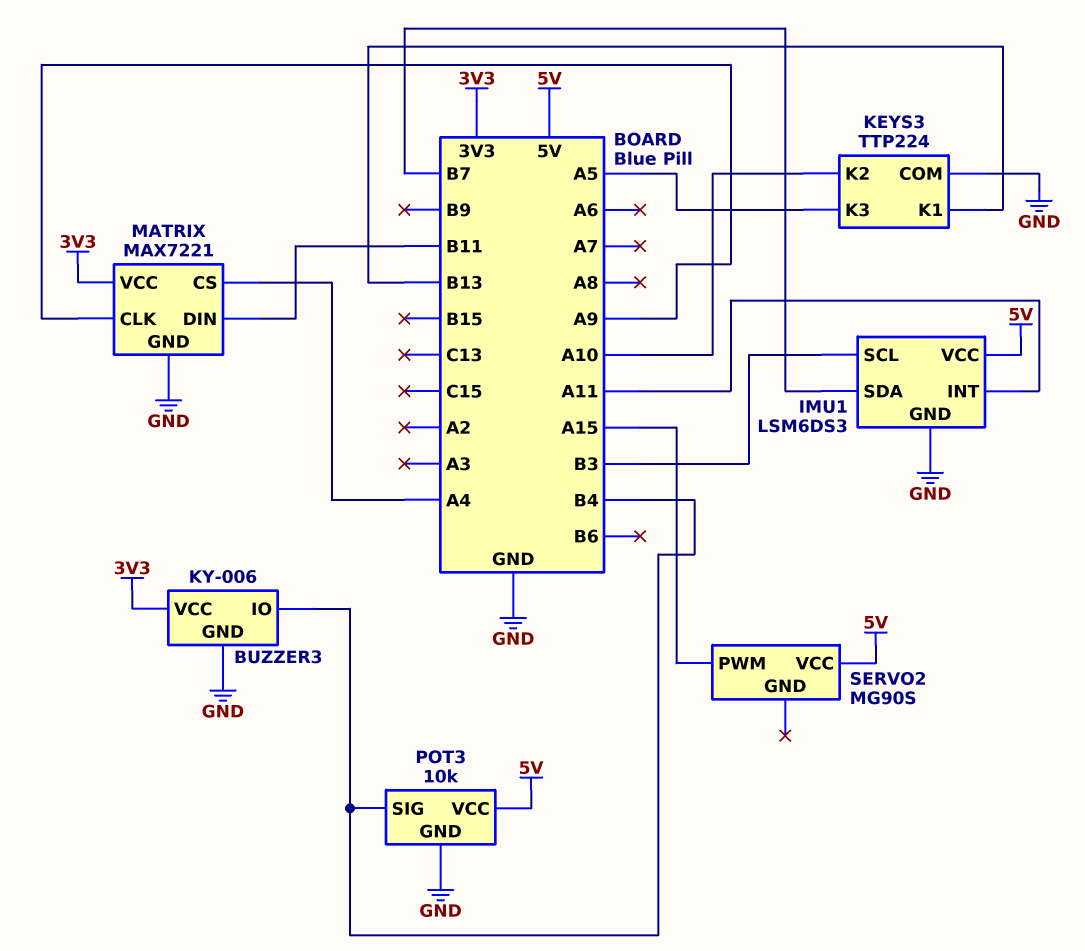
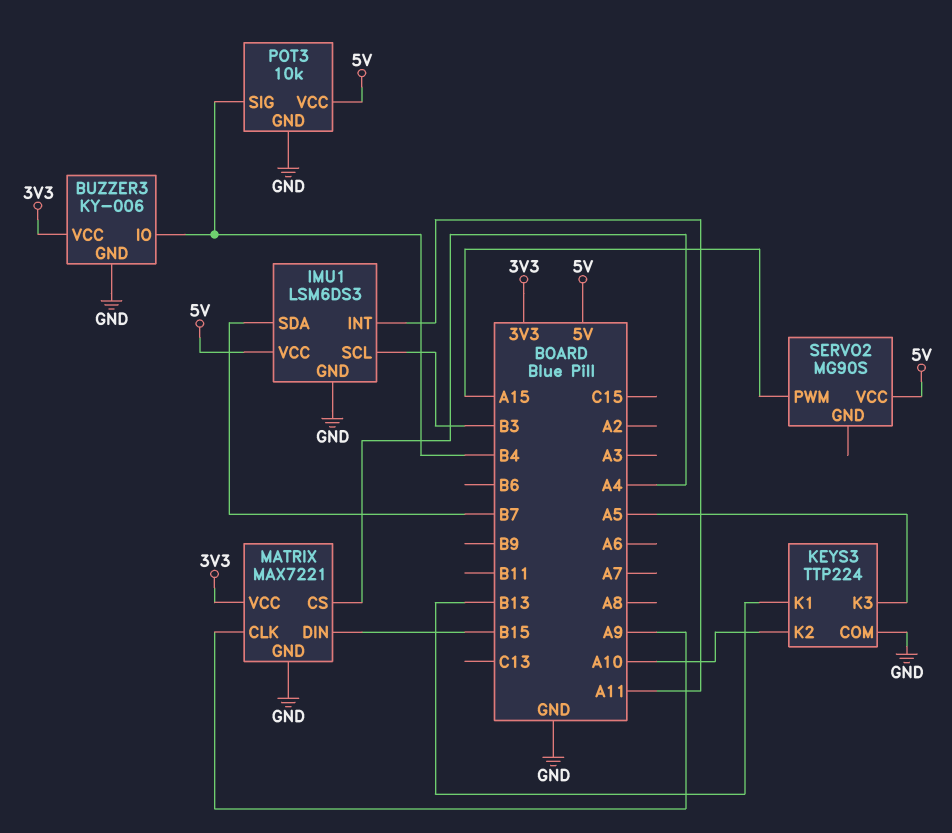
MATRIX pin DIN: B11 -> B15

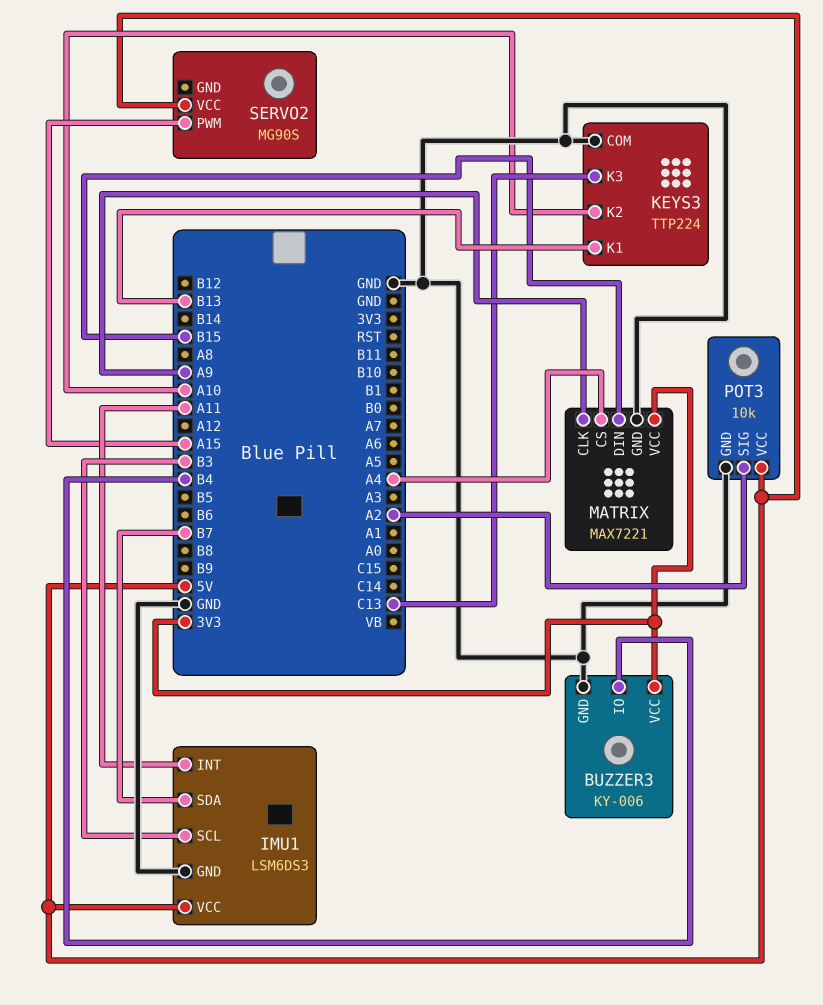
KEYS3 pin K3: A5 -> C13
POT3 pin SIG: B4 -> A2

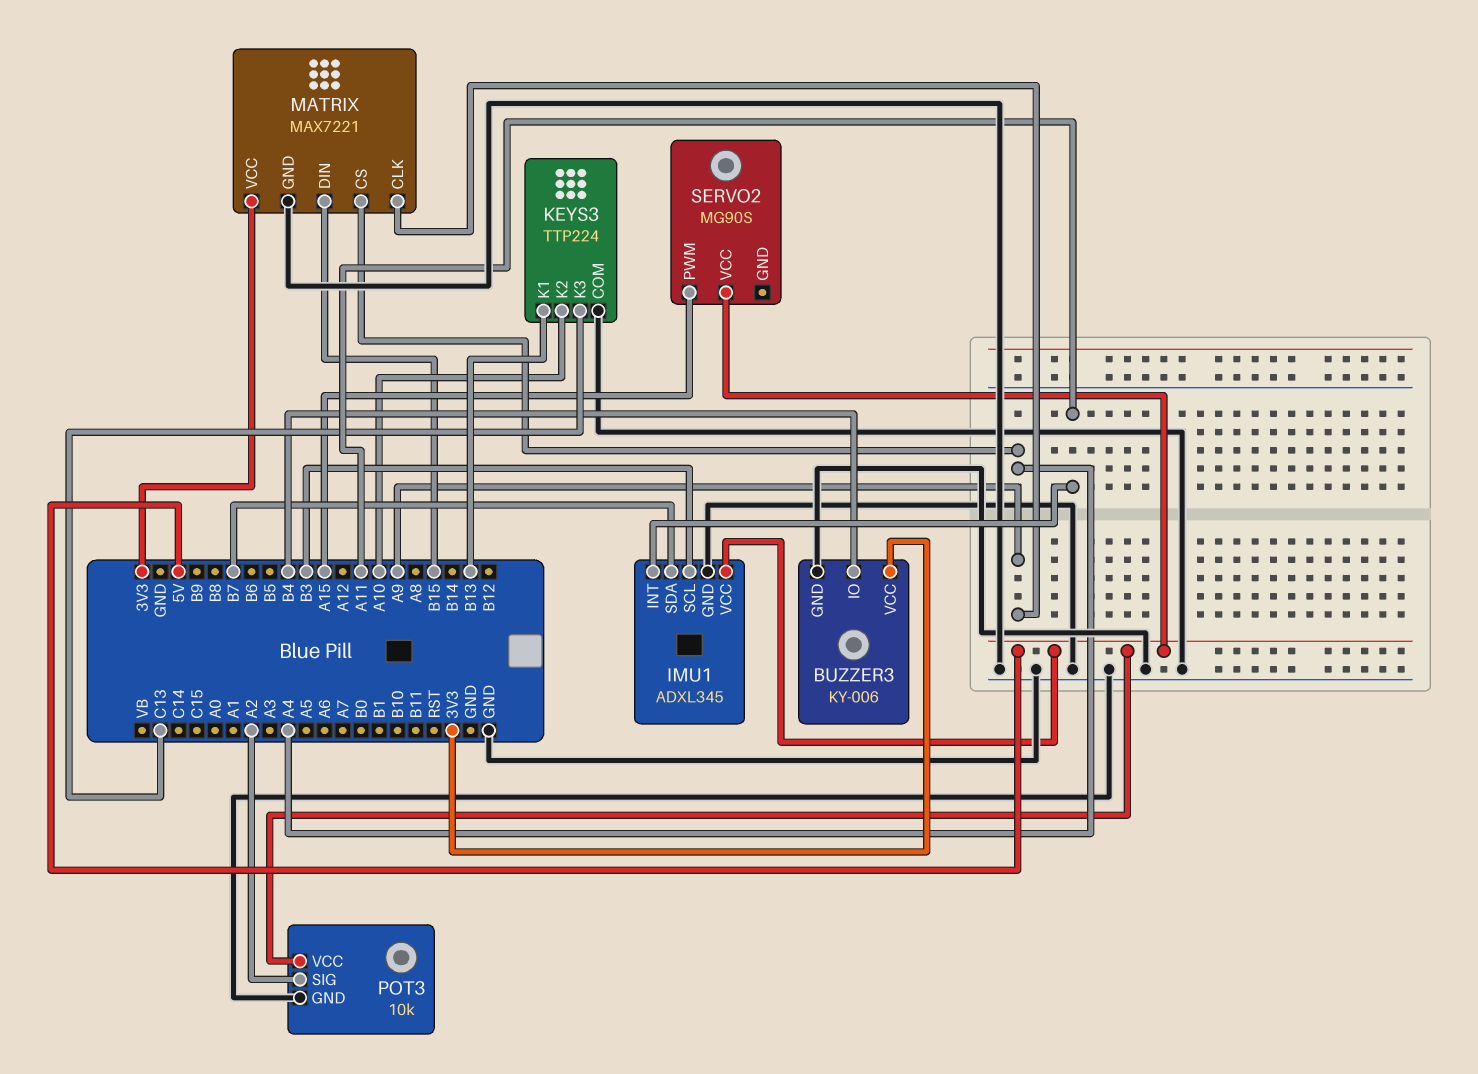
IMU1: LSM6DS3 -> ADXL345

